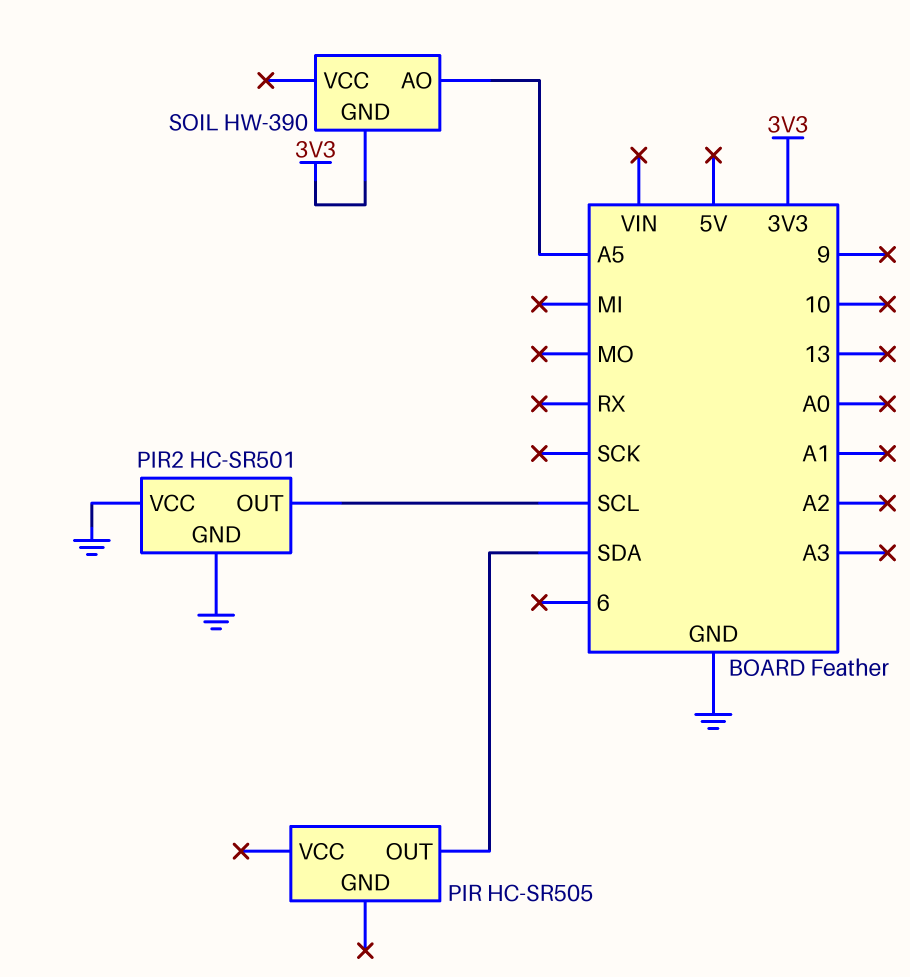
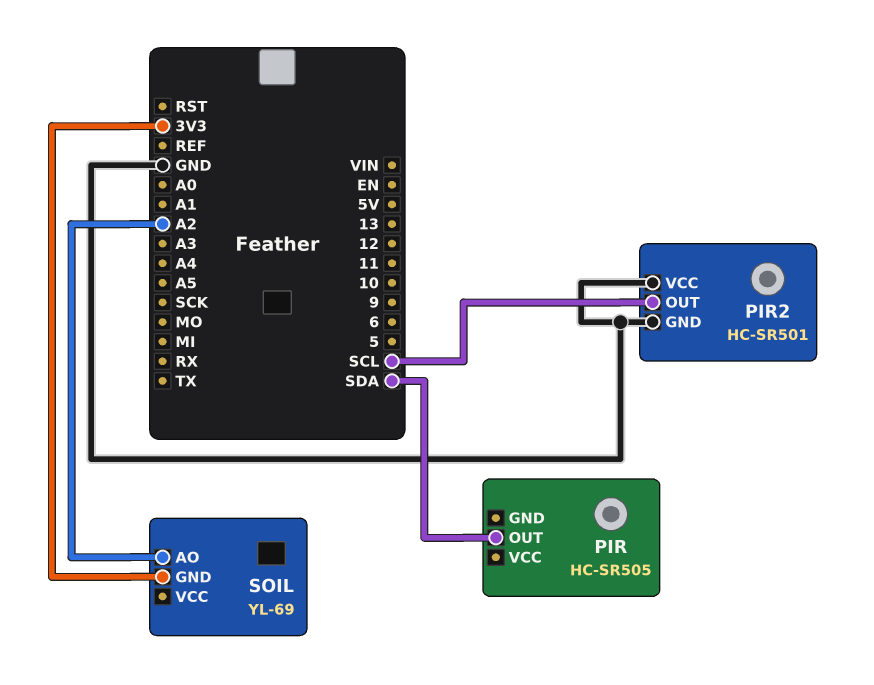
SOIL: HW-390 -> YL-69
SOIL pin AO: A5 -> A2

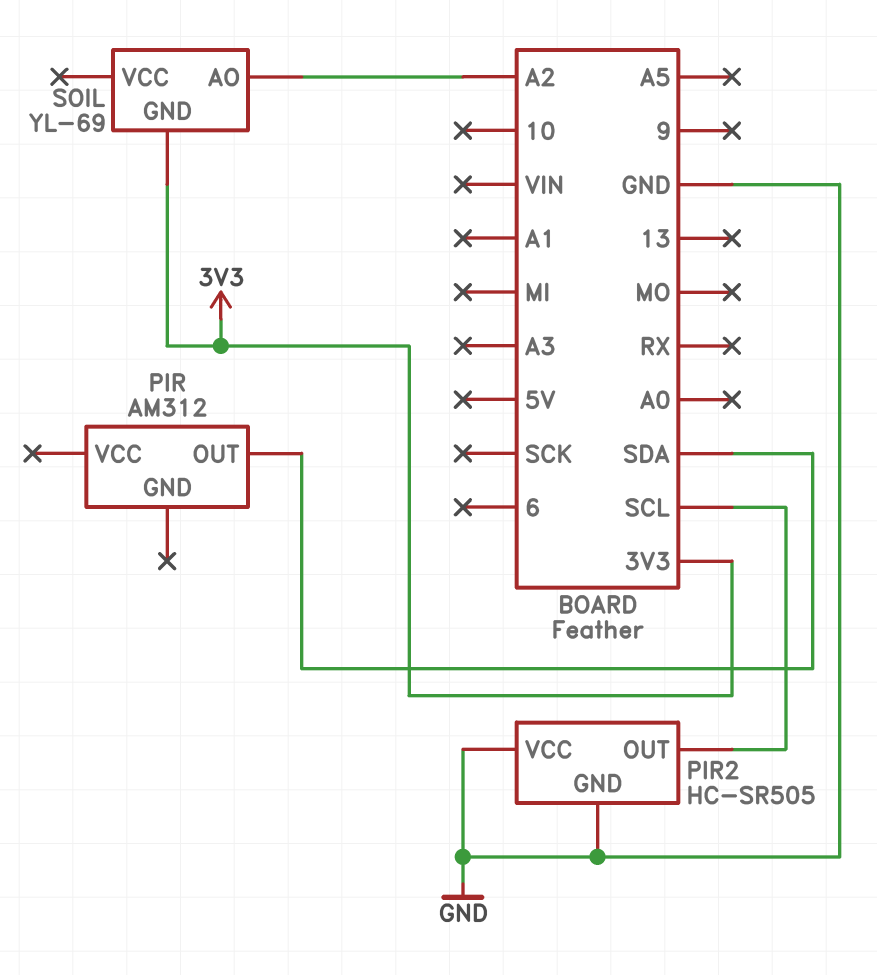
PIR: HC-SR505 -> AM312
PIR2: HC-SR501 -> HC-SR505

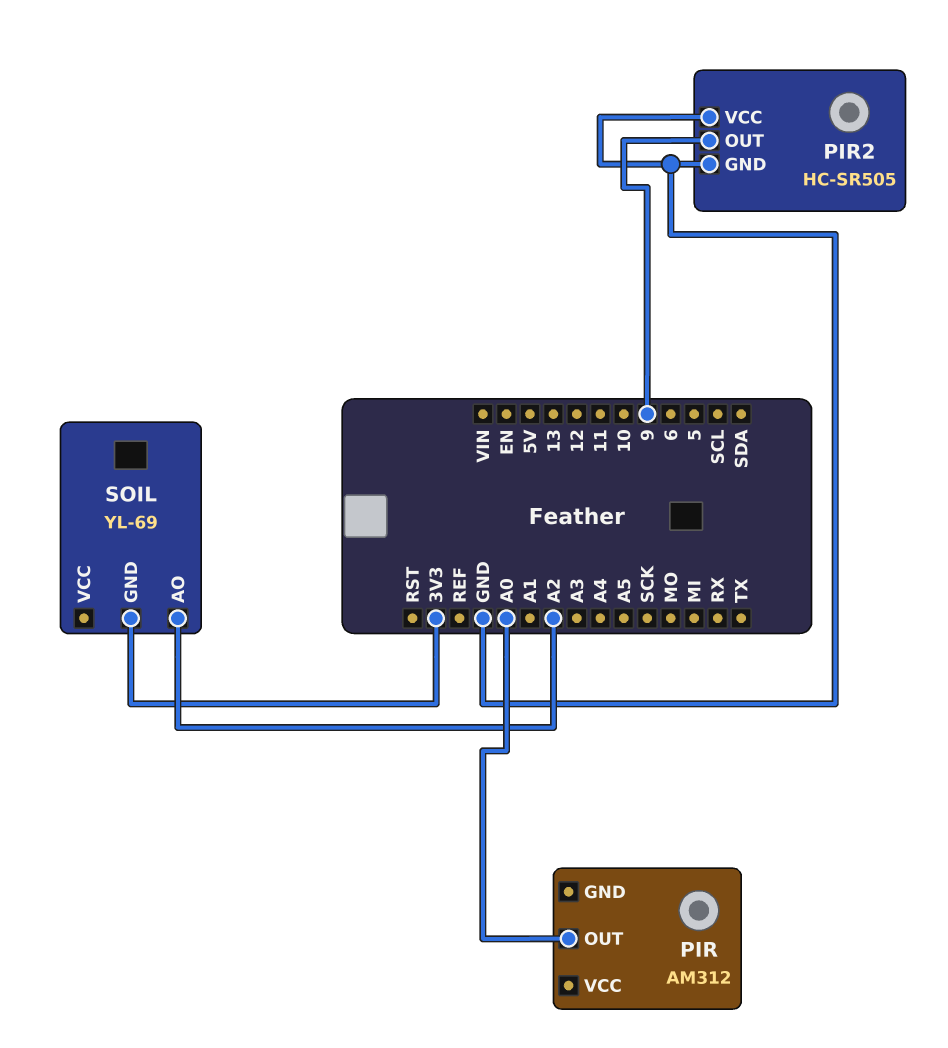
PIR pin OUT: SDA -> A0
PIR2 pin OUT: SCL -> 9

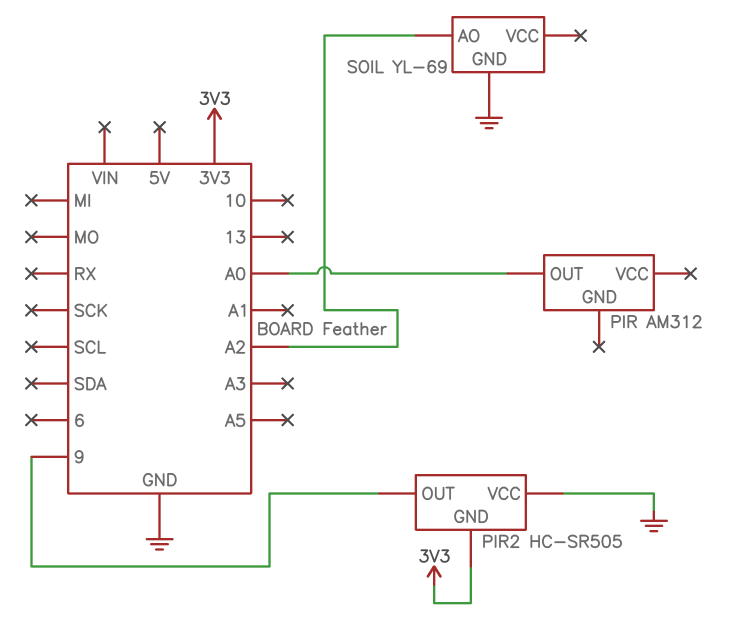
PIR2 pin GND: GND -> 3V3
SOIL pin GND: 3V3 -> GND

